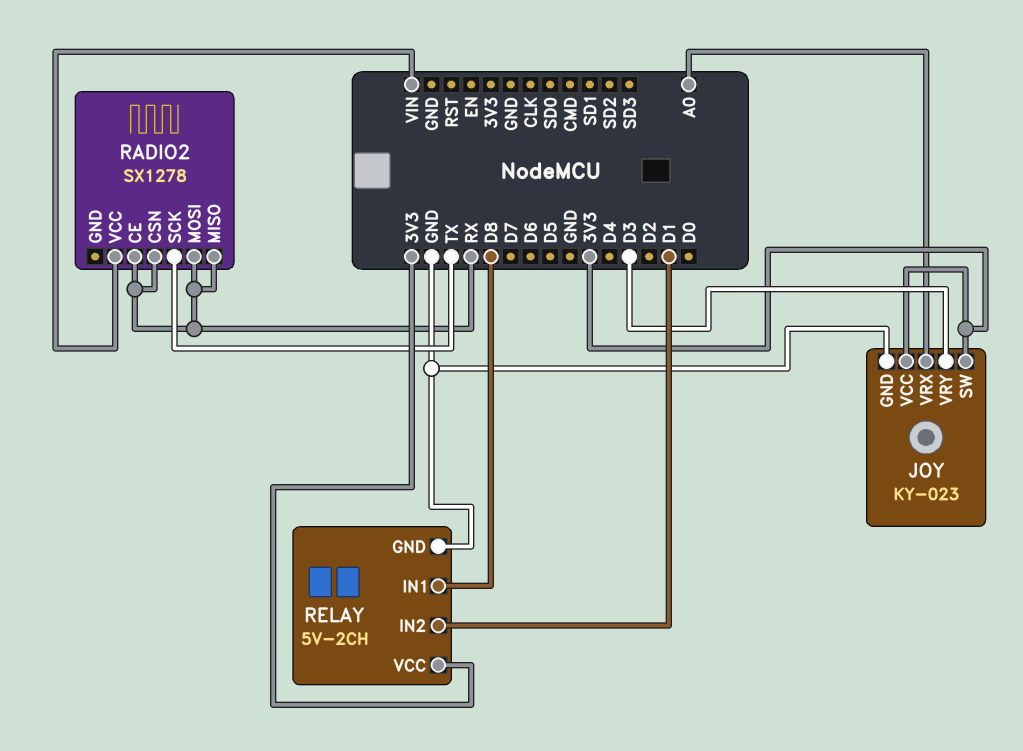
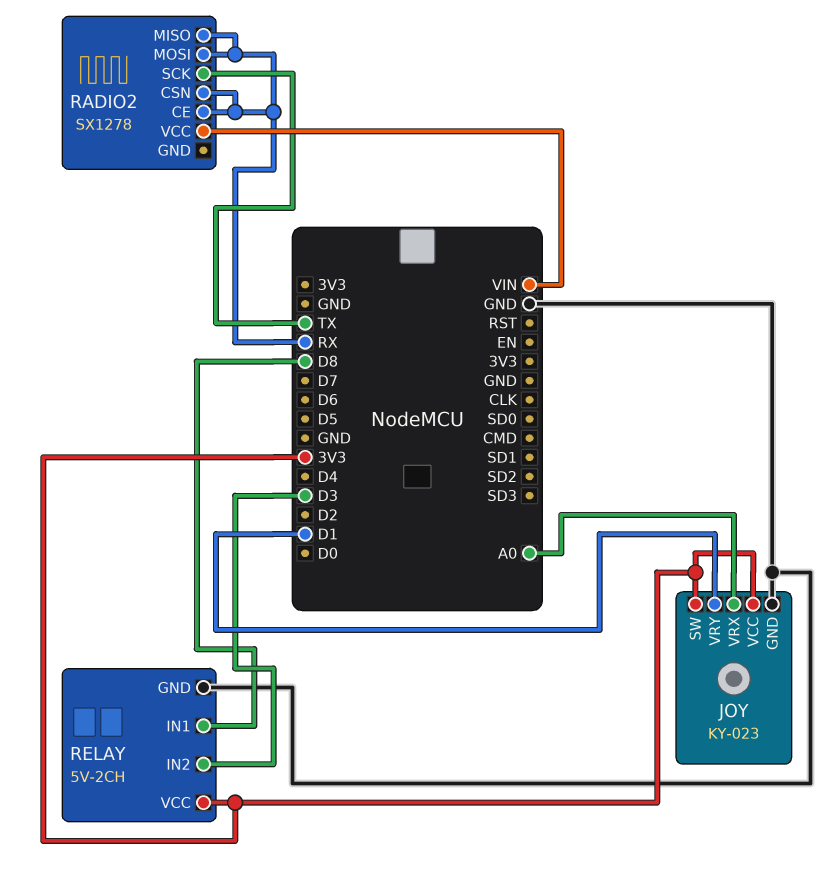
JOY pin VRY: D3 -> D1
RELAY pin IN2: D1 -> D3

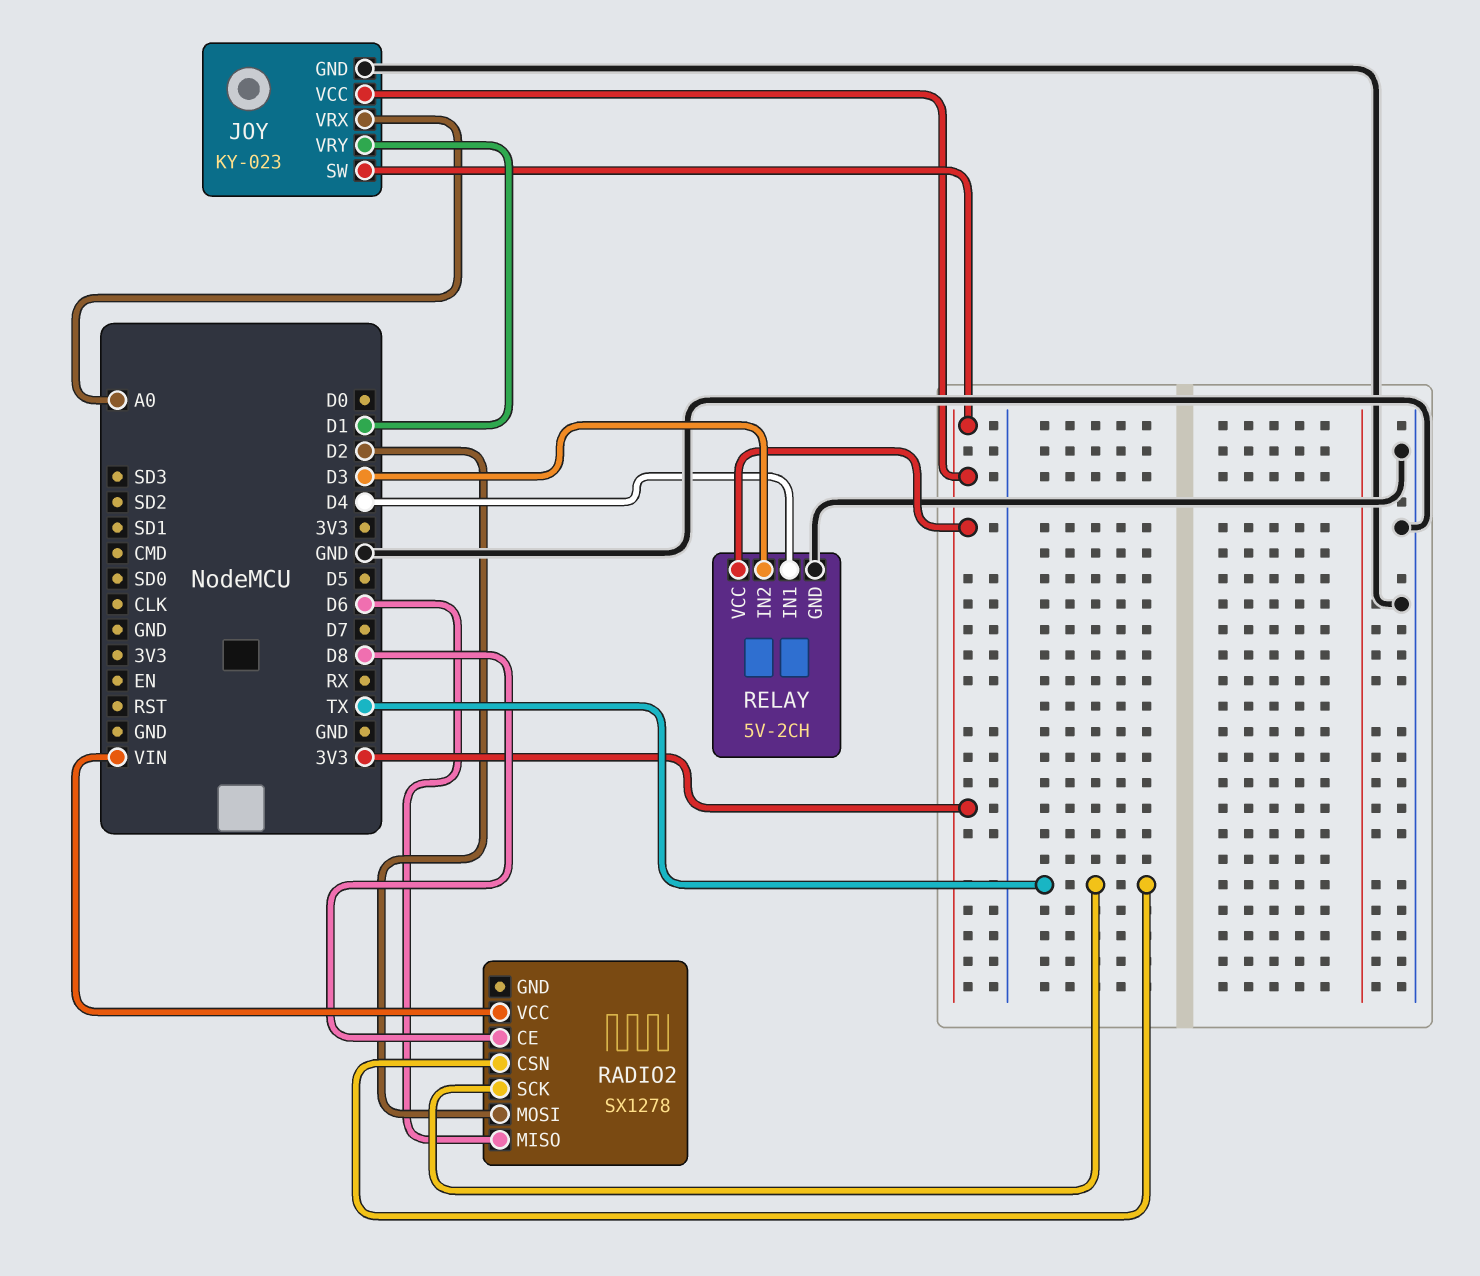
RADIO2 pin CE: RX -> D8
RADIO2 pin CSN: RX -> TX
RADIO2 pin MISO: RX -> D6
RADIO2 pin MOSI: RX -> D2
RELAY pin IN1: D8 -> D4

